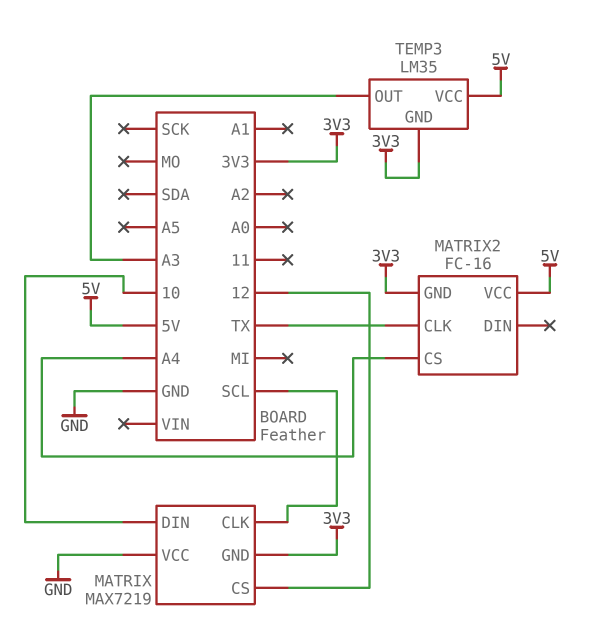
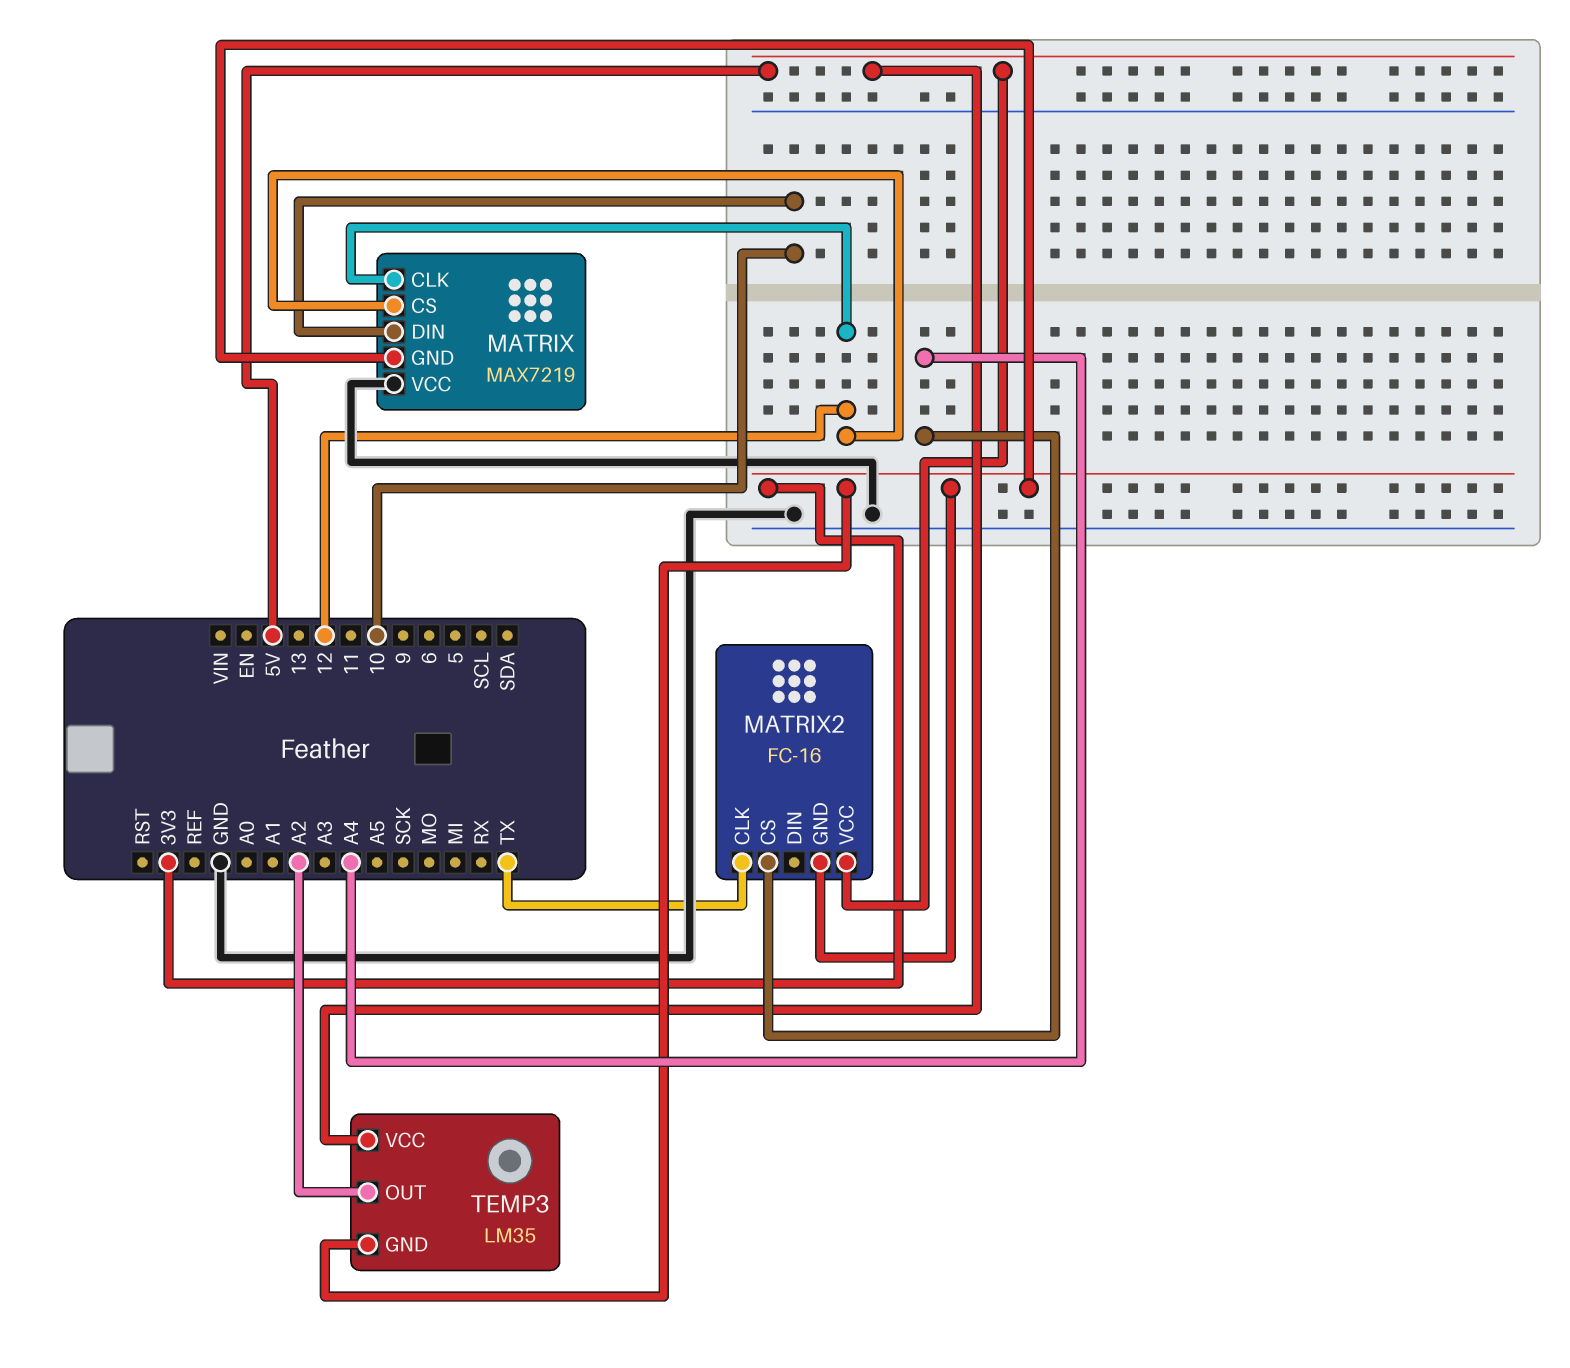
MATRIX pin CLK: SCL -> 12
TEMP3 pin OUT: A3 -> A2

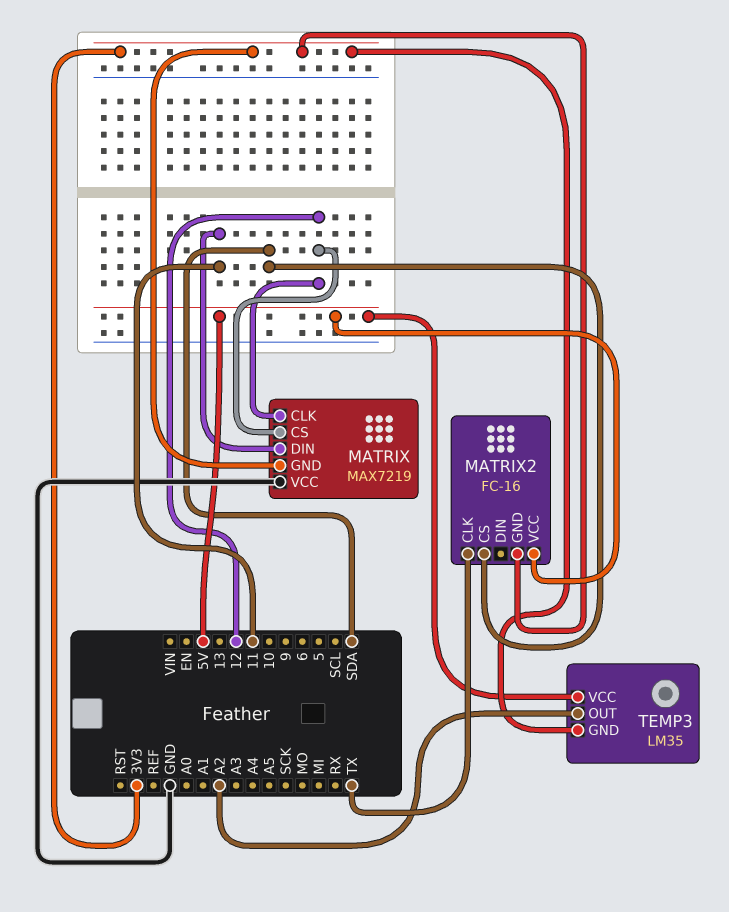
MATRIX pin DIN: 10 -> 11
MATRIX2 pin CS: A4 -> SDA

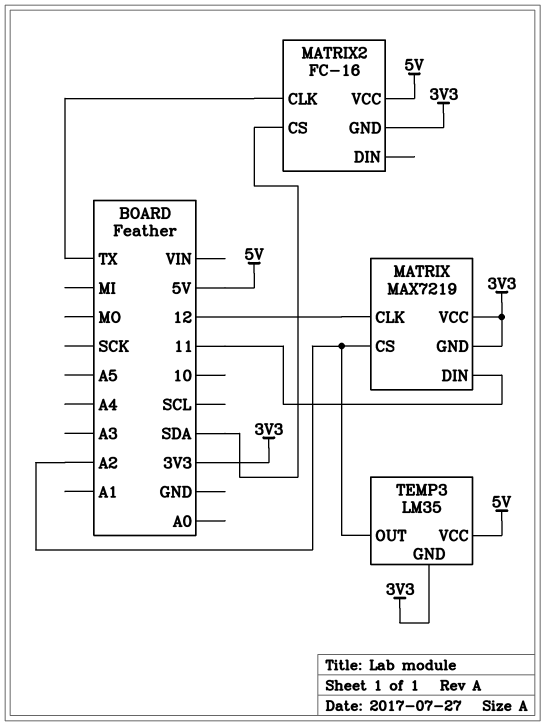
MATRIX pin CS: 12 -> A2
MATRIX pin VCC: GND -> 3V3

